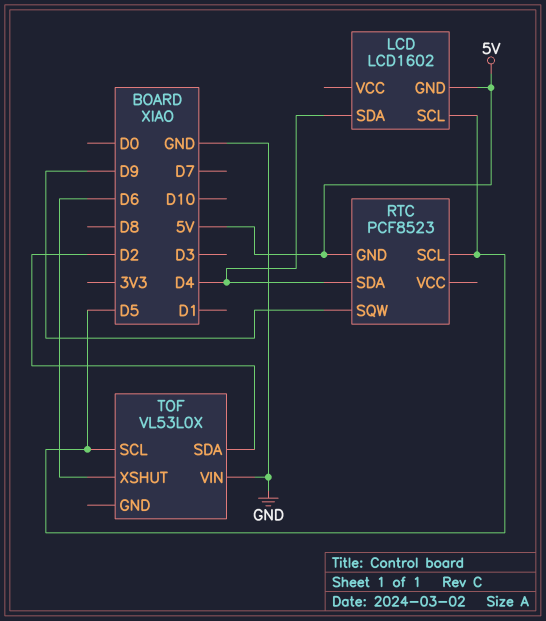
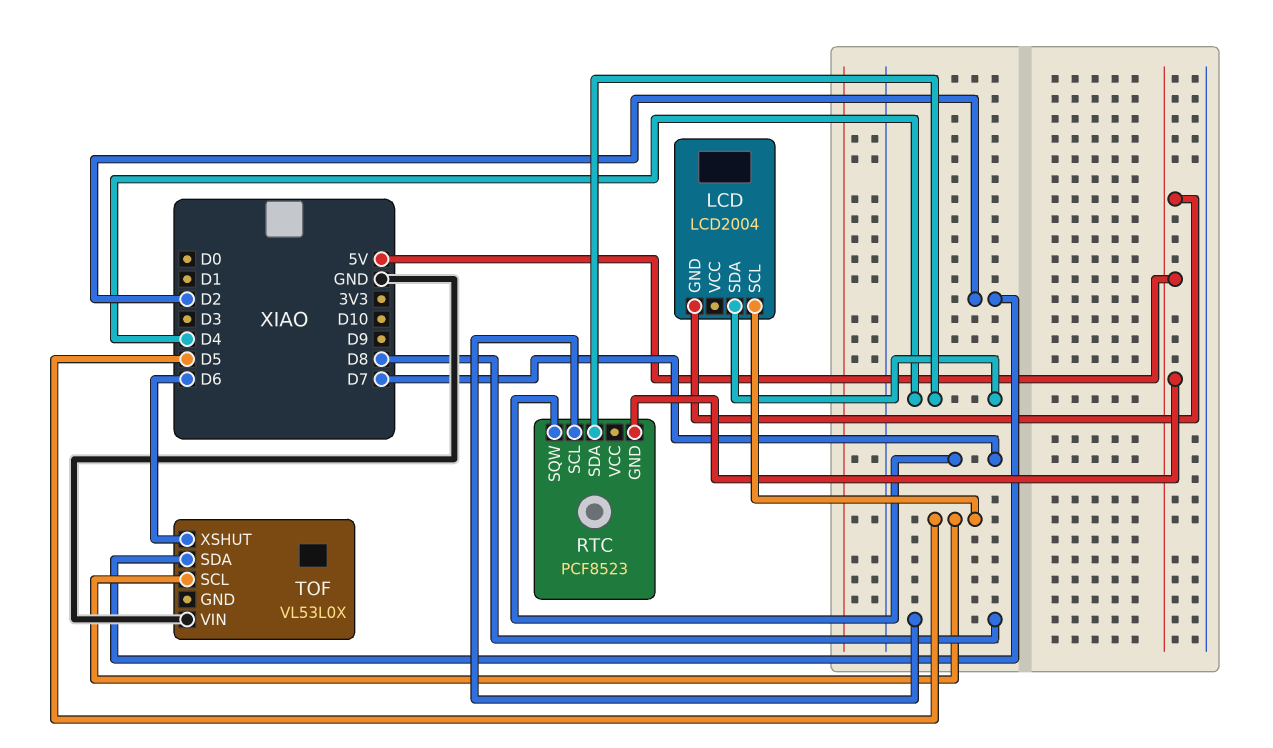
LCD: LCD1602 -> LCD2004
RTC pin SCL: D5 -> D8
RTC pin SQW: D9 -> D7

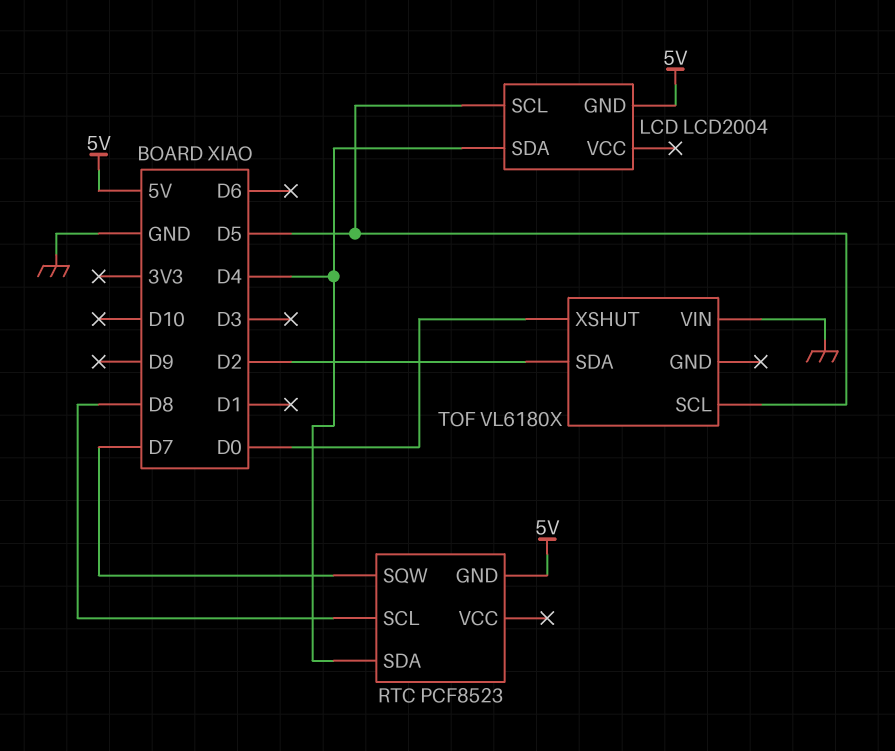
TOF: VL53L0X -> VL6180X
TOF pin XSHUT: D6 -> D0

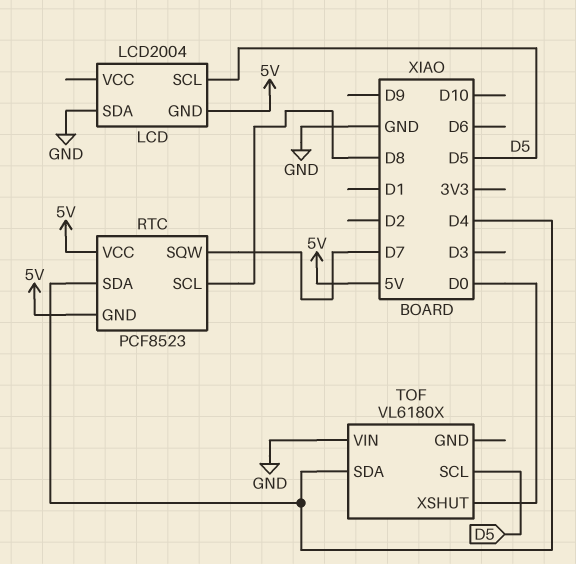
LCD pin SDA: D4 -> GND
RTC pin VCC: none -> 5V
TOF pin SDA: D2 -> D4

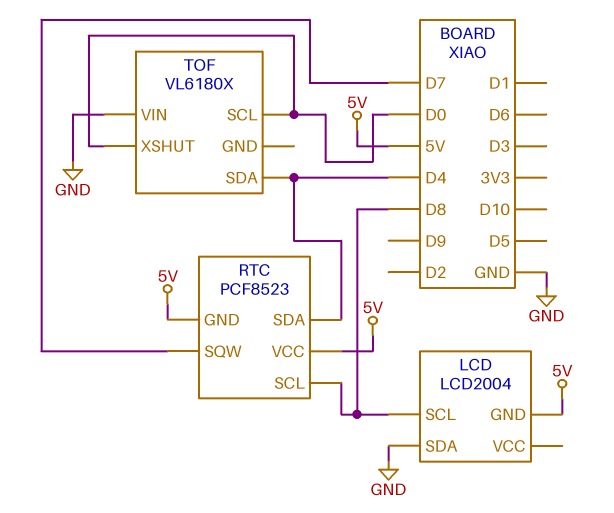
LCD pin SCL: D5 -> D8
TOF pin SCL: D5 -> D0

